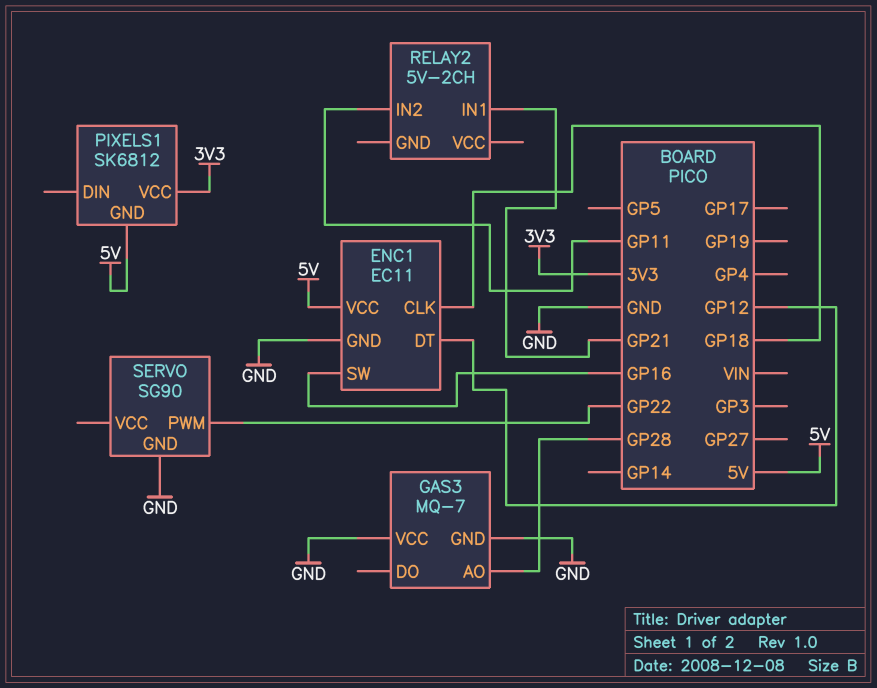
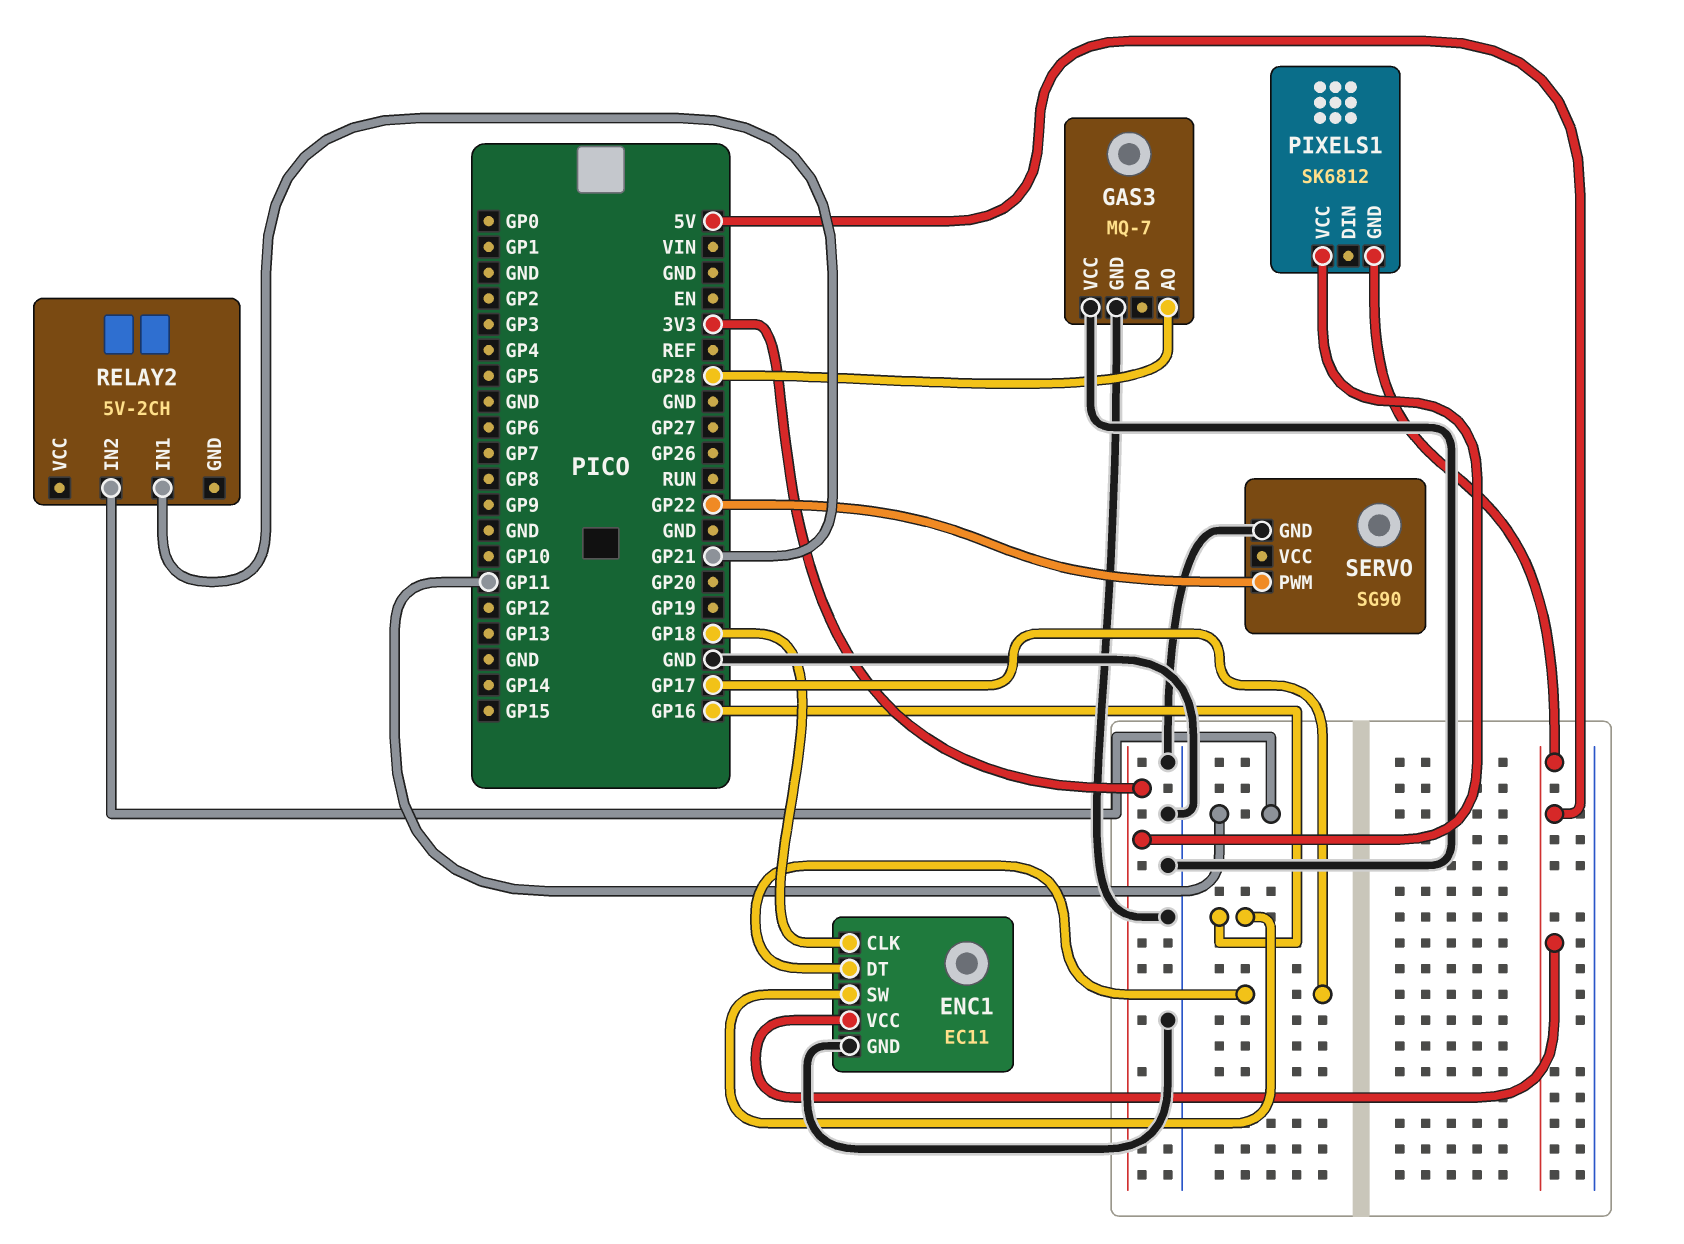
ENC1 pin DT: GP12 -> GP17

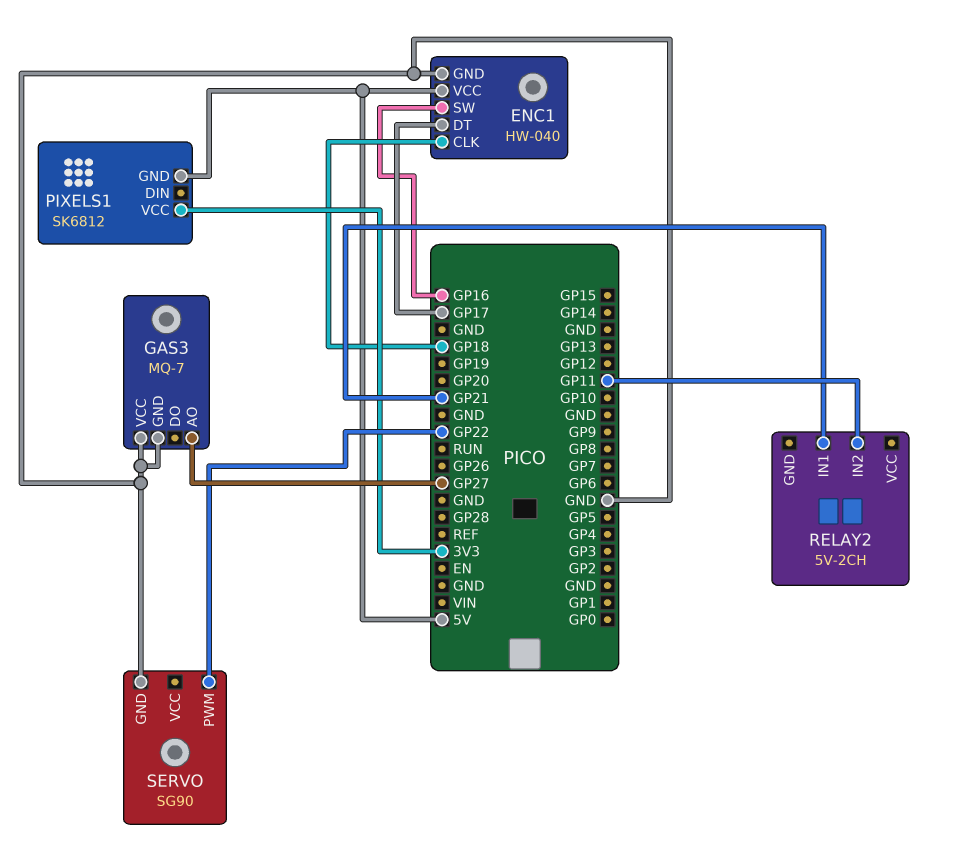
ENC1: EC11 -> HW-040
GAS3 pin AO: GP28 -> GP27

